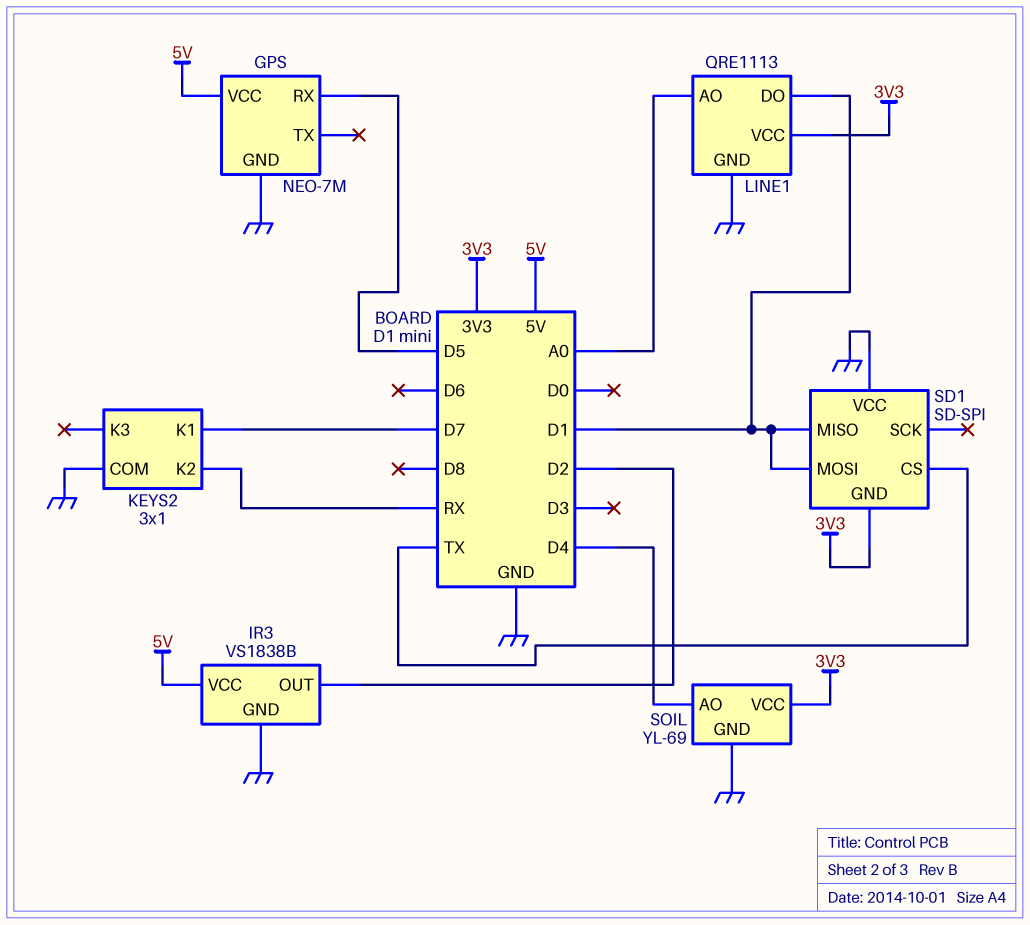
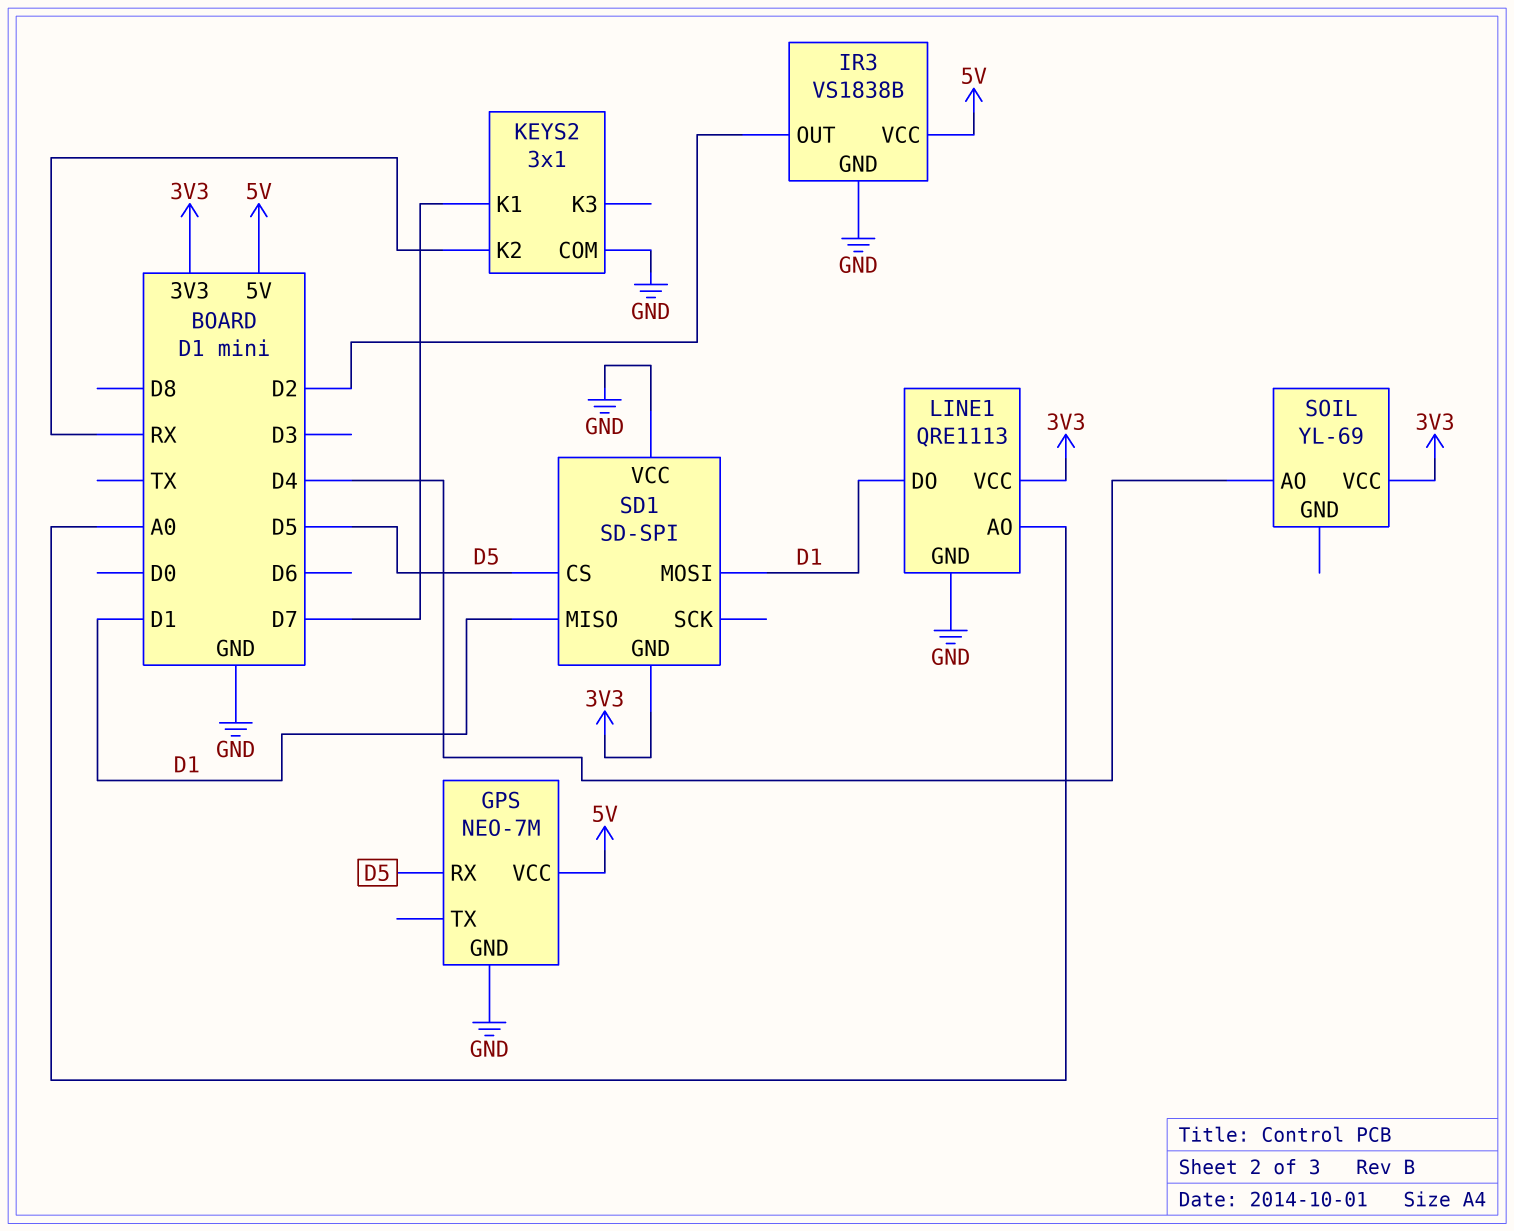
SD1 pin CS: TX -> D5
SOIL pin GND: GND -> none

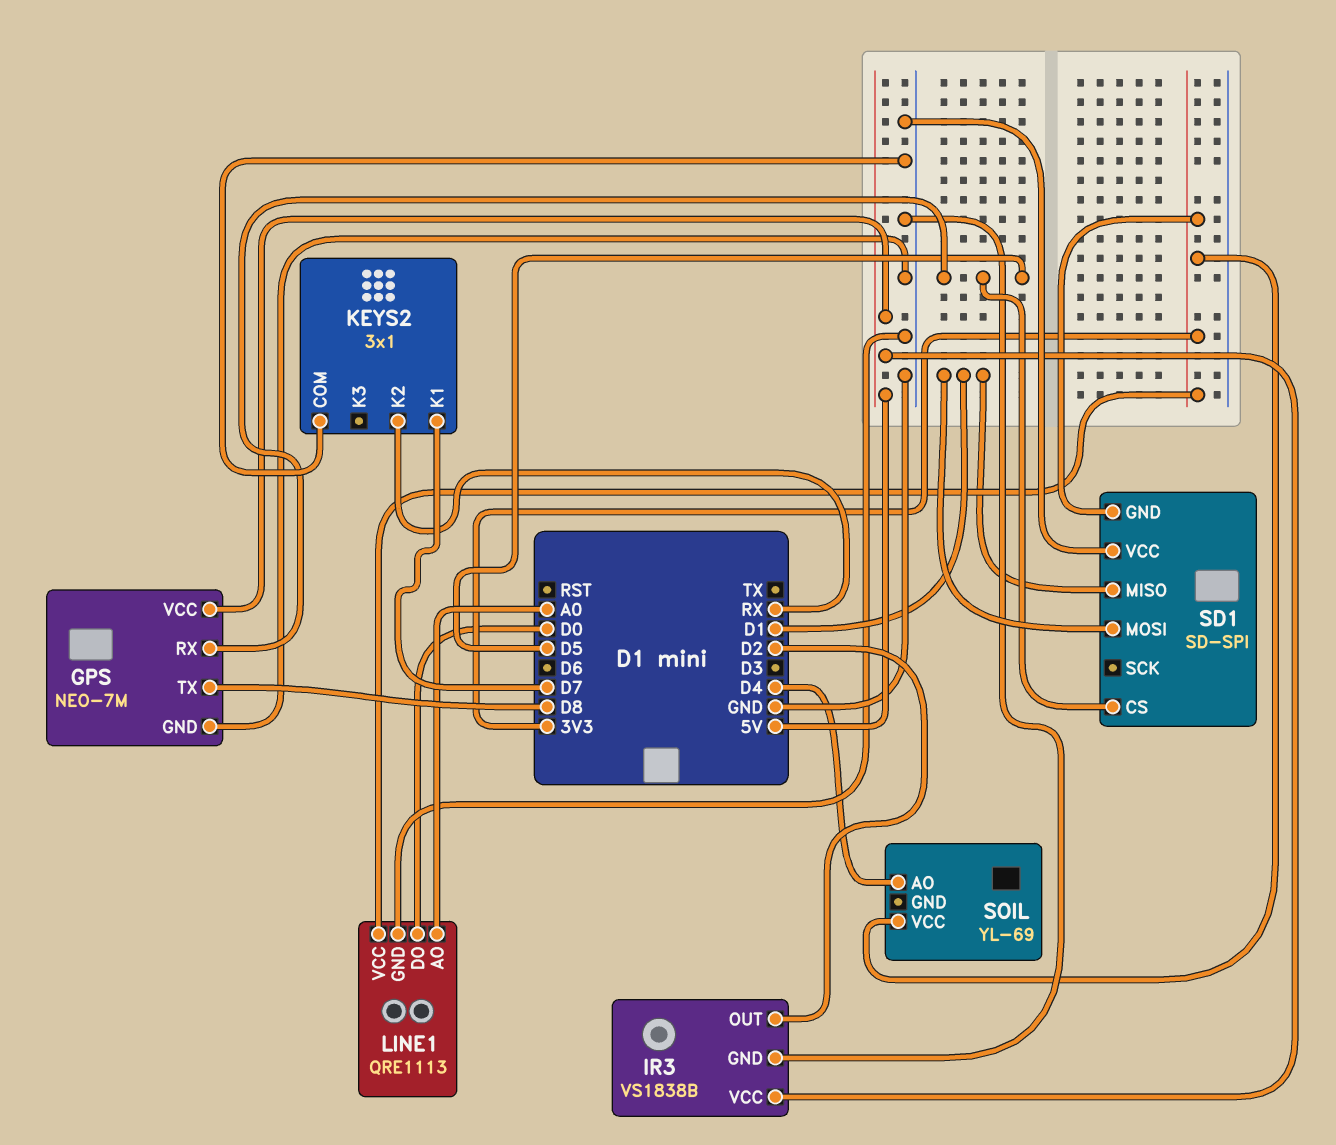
GPS pin TX: none -> D8
LINE1 pin DO: D1 -> D0

